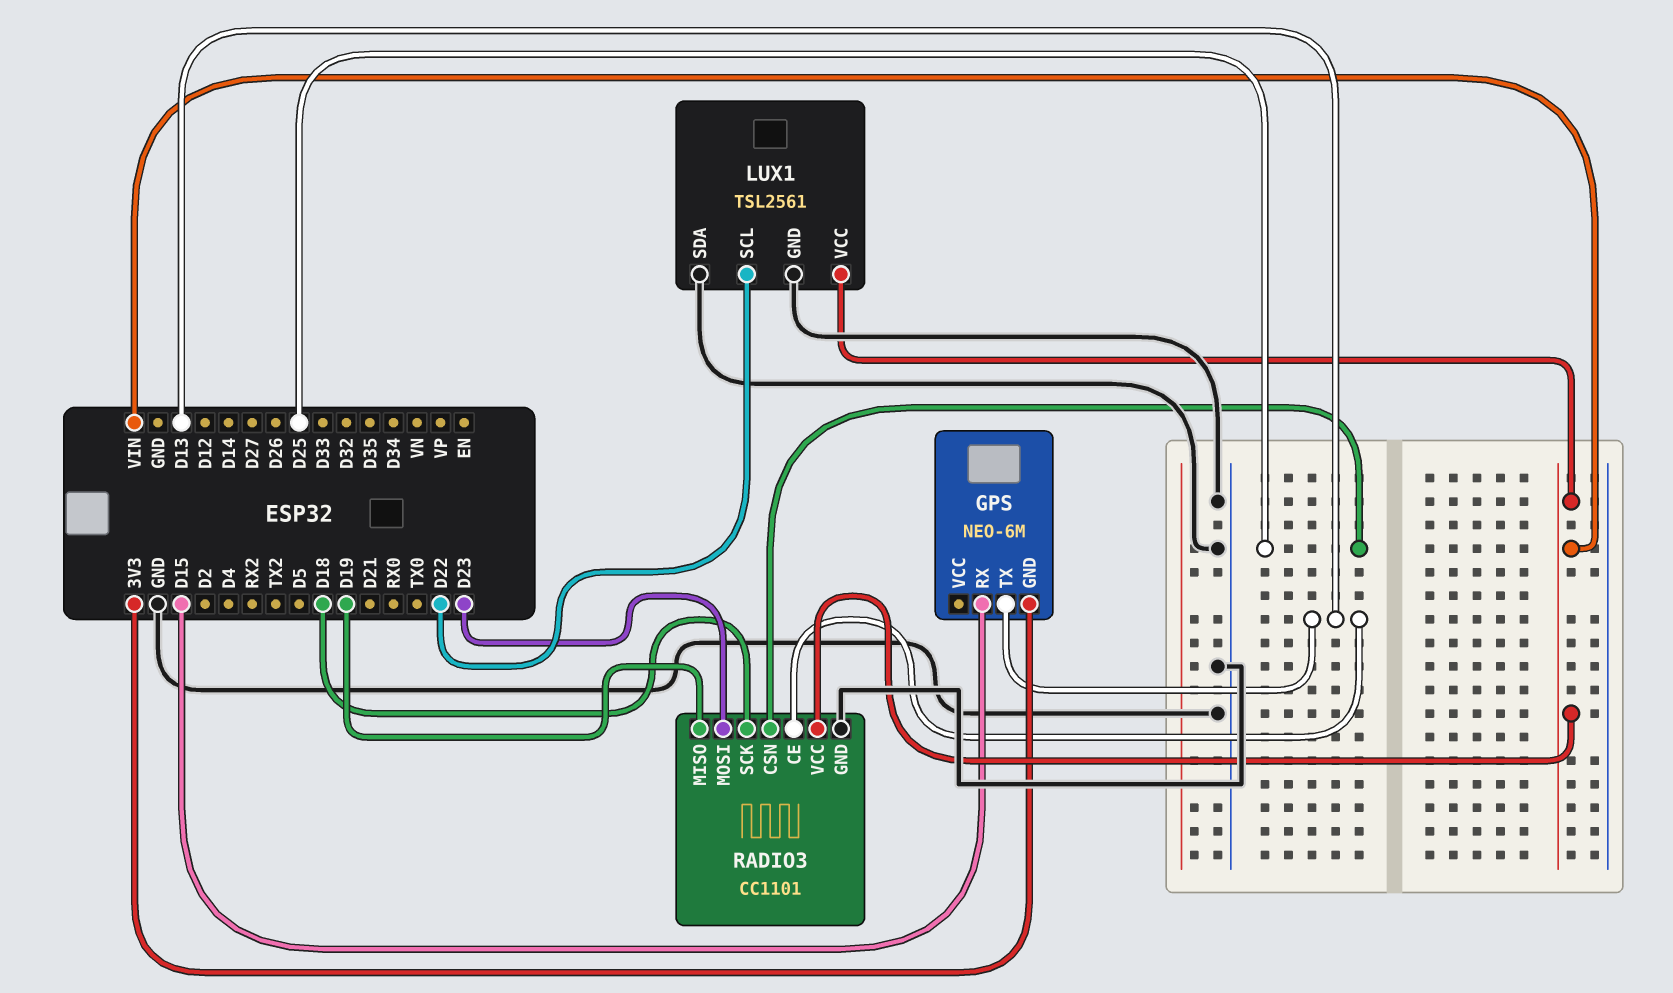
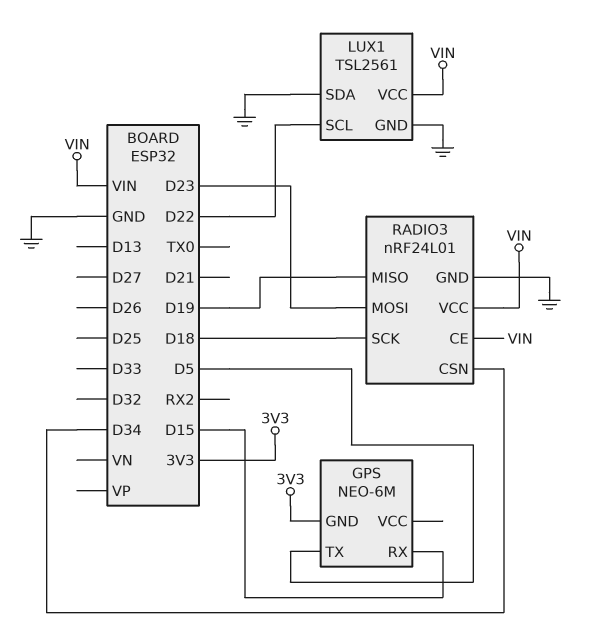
GPS pin TX: D13 -> D5
RADIO3: CC1101 -> nRF24L01
RADIO3 pin CE: D13 -> VIN
RADIO3 pin CSN: D25 -> D34

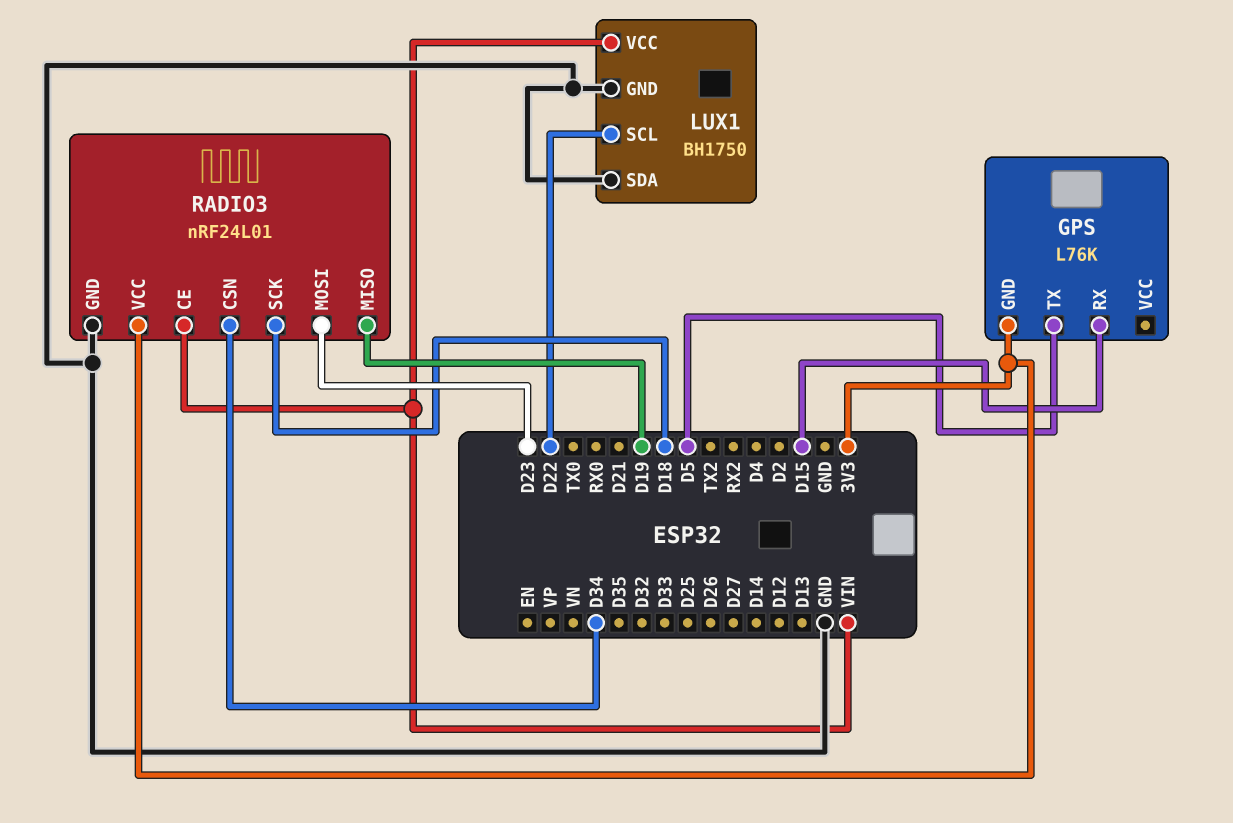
GPS: NEO-6M -> L76K
LUX1: TSL2561 -> BH1750
RADIO3 pin VCC: VIN -> 3V3

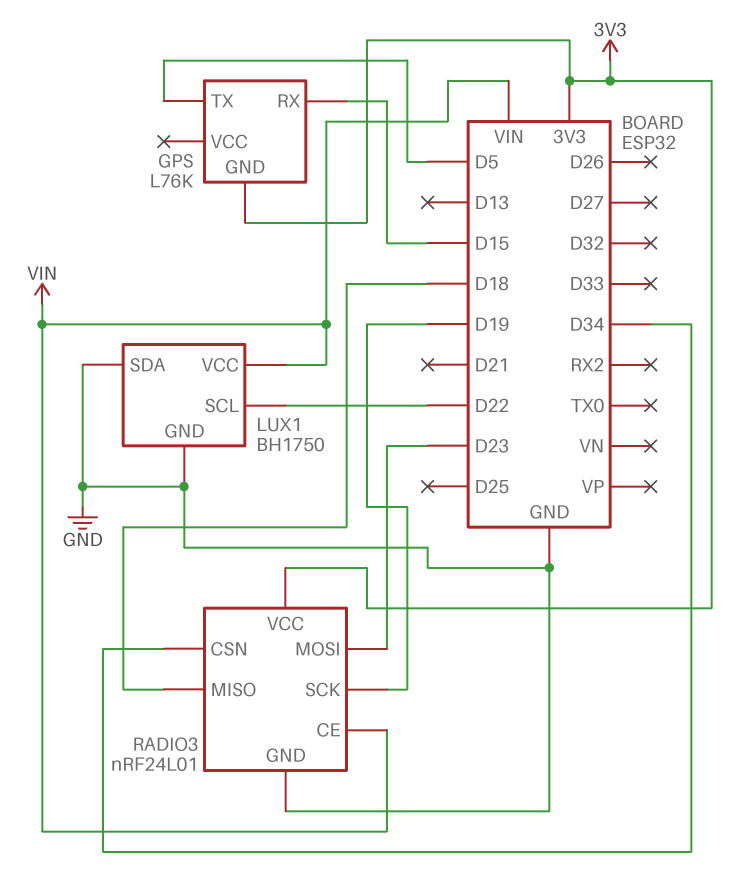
RADIO3 pin MISO: D19 -> D18
RADIO3 pin SCK: D18 -> D19

